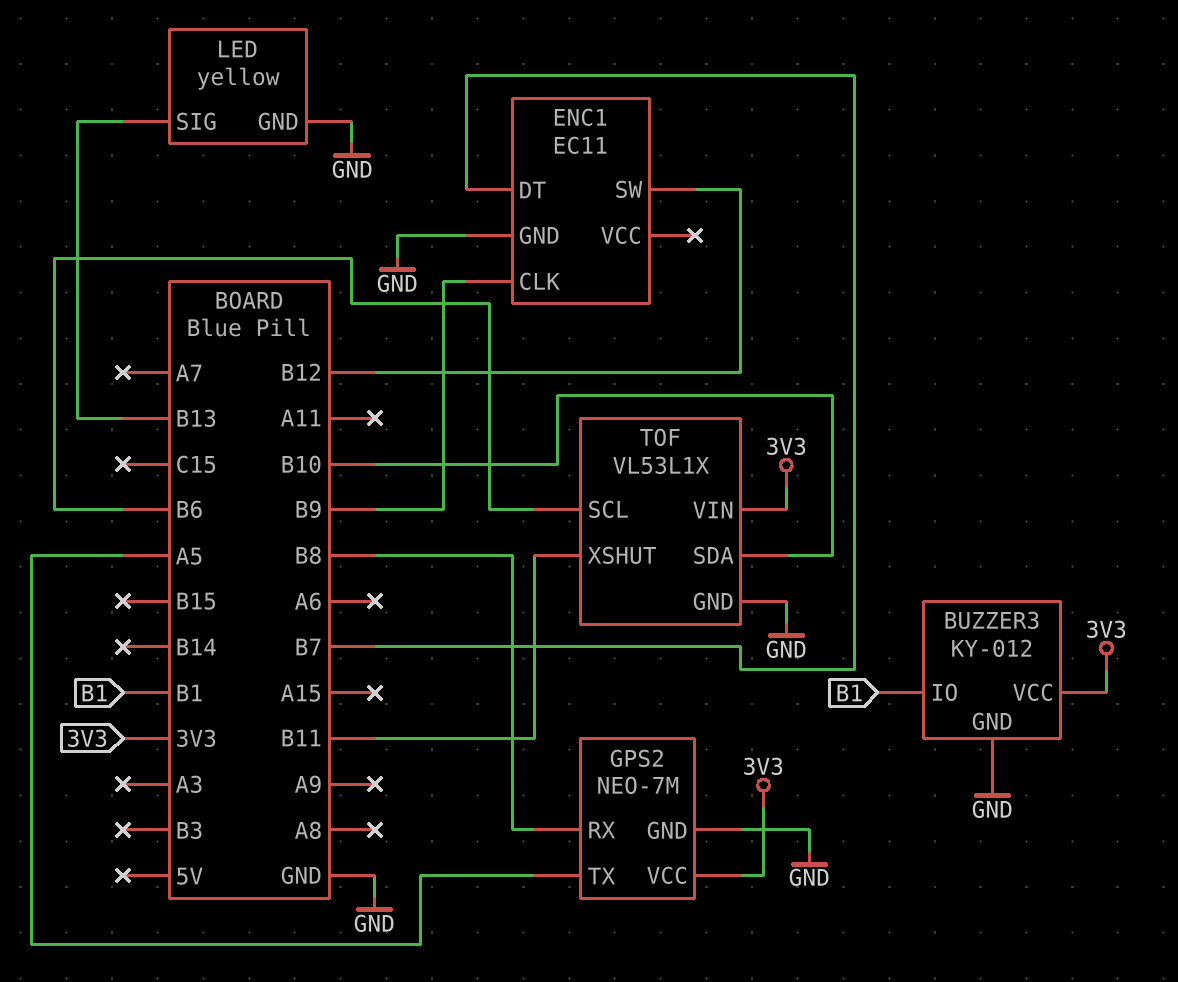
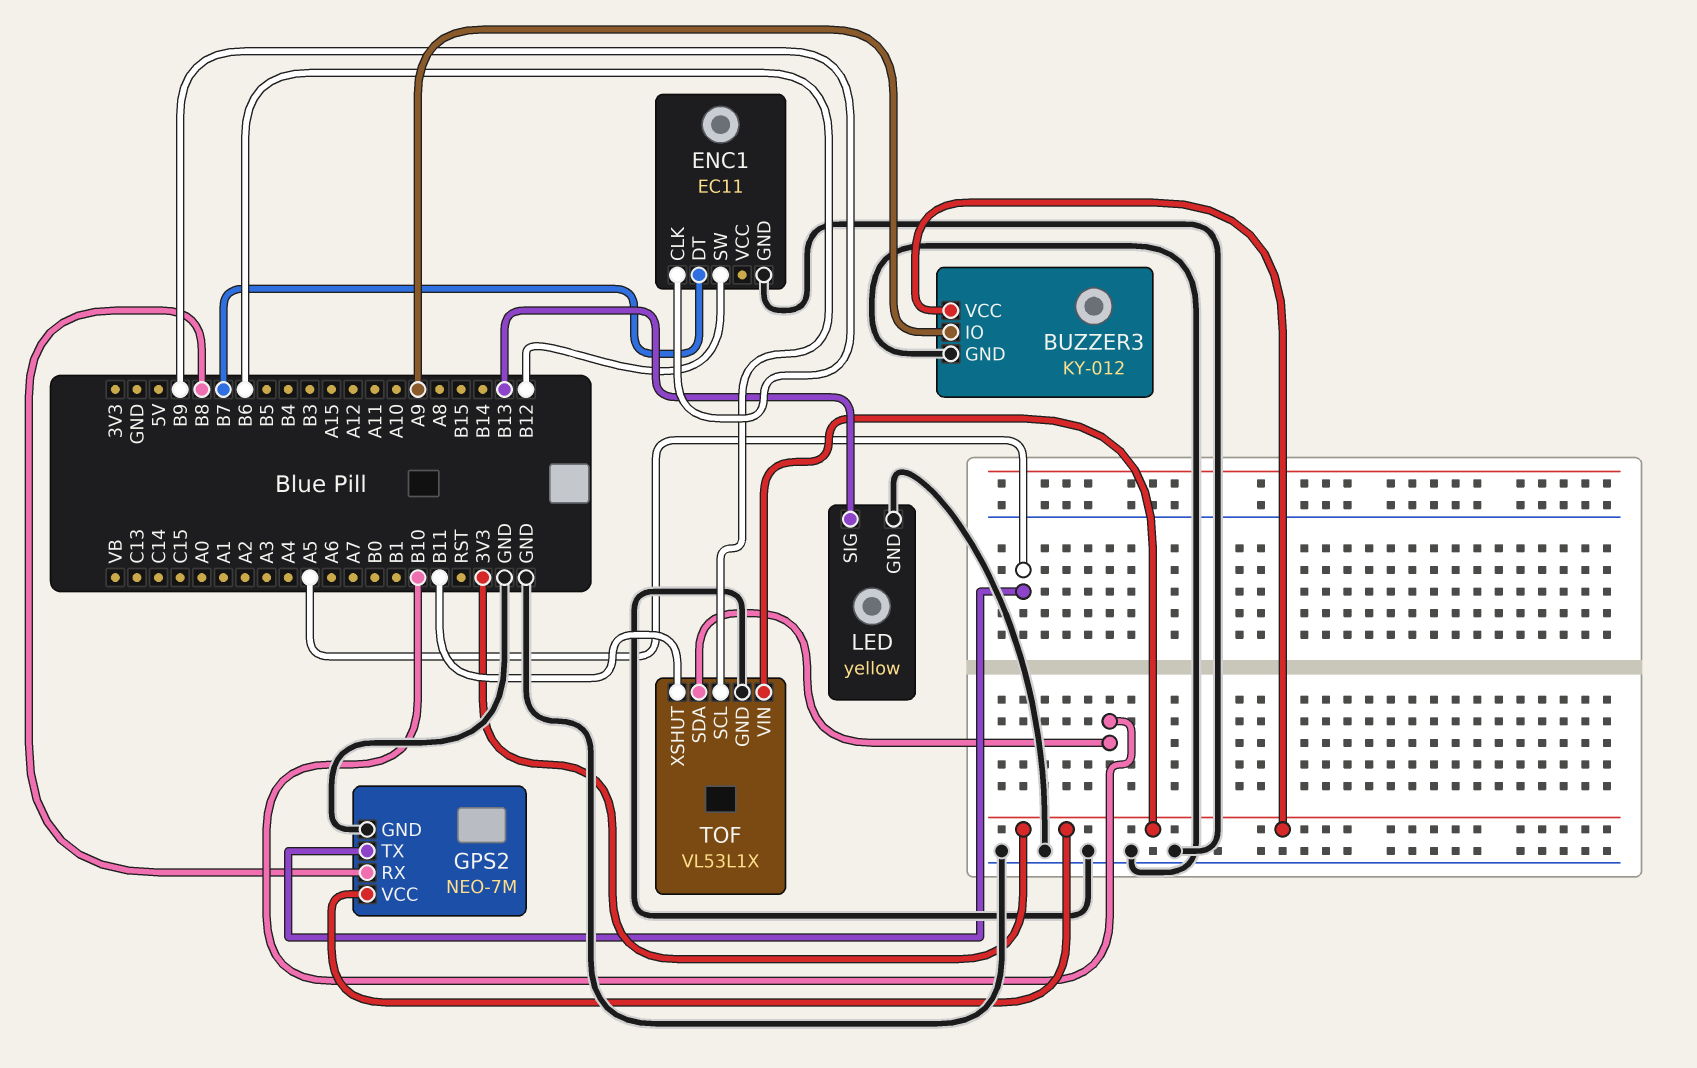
BUZZER3 pin IO: B1 -> A9

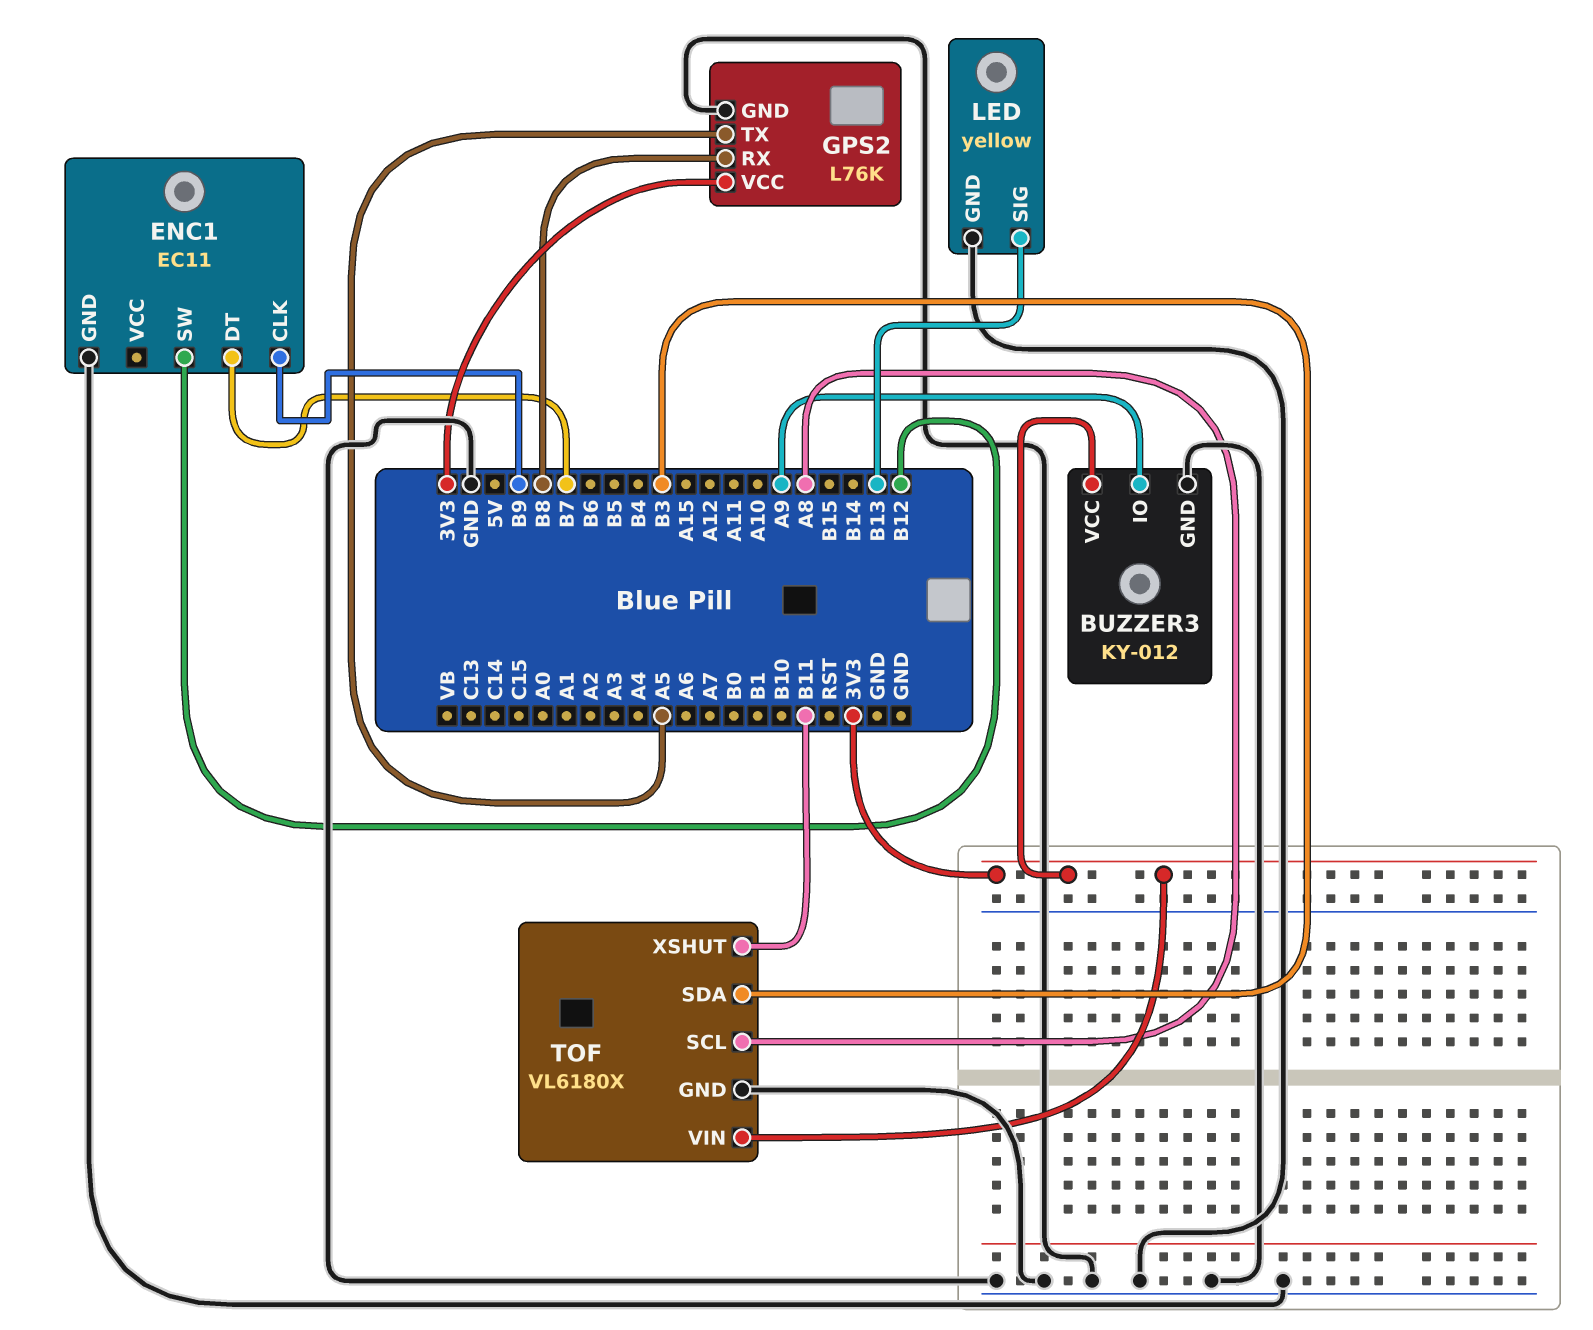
GPS2: NEO-7M -> L76K
TOF: VL53L1X -> VL6180X
TOF pin SCL: B6 -> A8
TOF pin SDA: B10 -> B3

